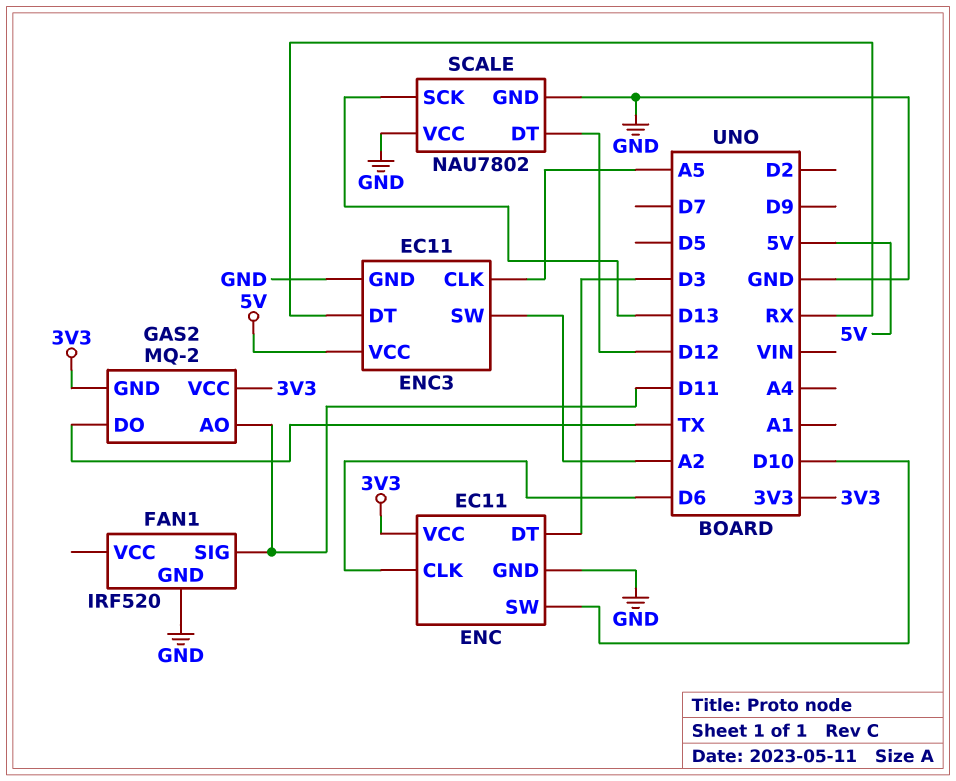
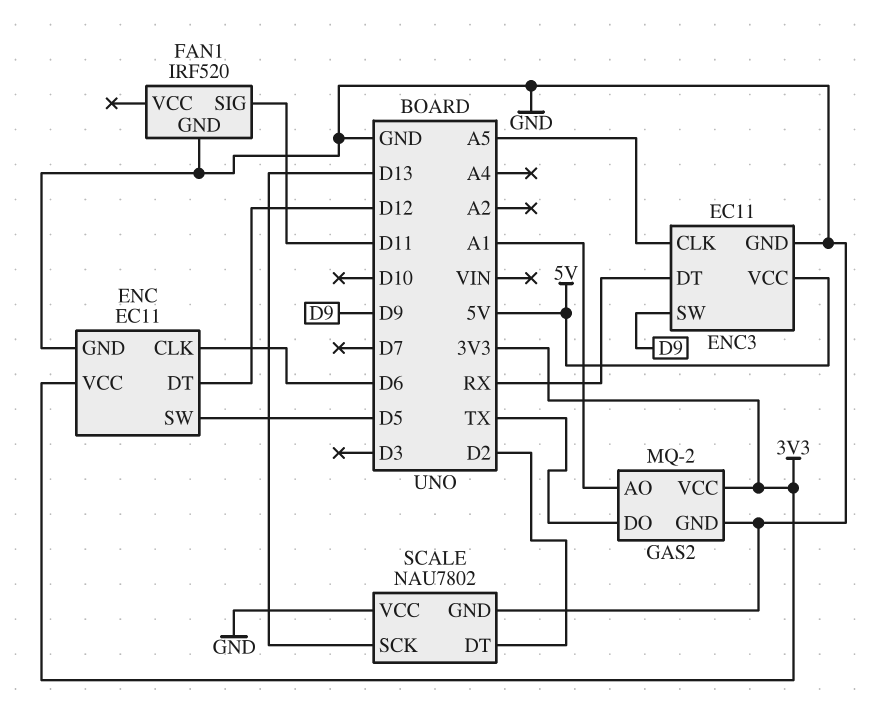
ENC pin DT: D3 -> D12
ENC pin SW: D10 -> D5
ENC3 pin SW: A2 -> D9
GAS2 pin AO: D11 -> A1
GAS2 pin GND: 3V3 -> GND
SCALE pin DT: D12 -> D2

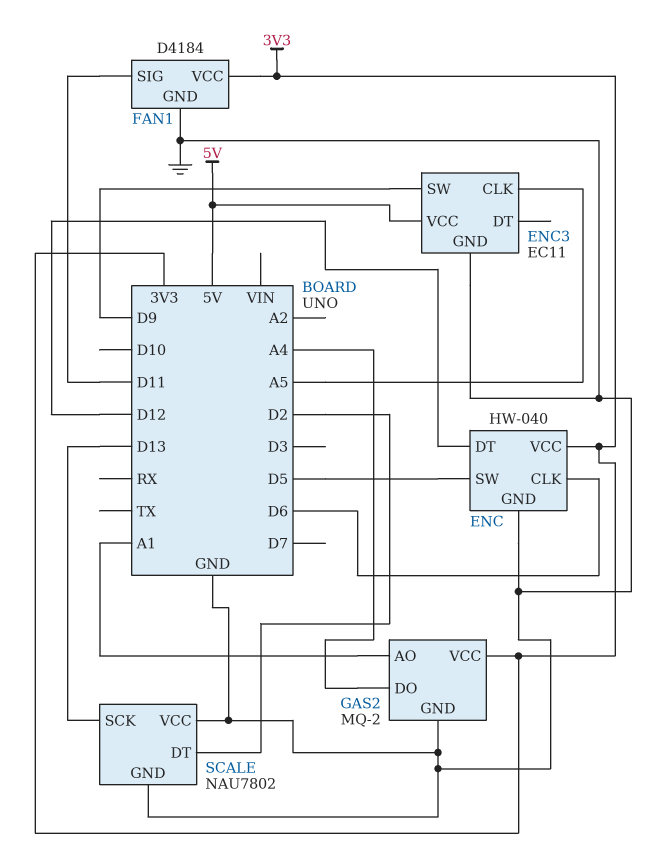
ENC: EC11 -> HW-040
ENC3 pin DT: RX -> none
FAN1: IRF520 -> D4184
FAN1 pin VCC: none -> 3V3
GAS2 pin DO: TX -> A4

